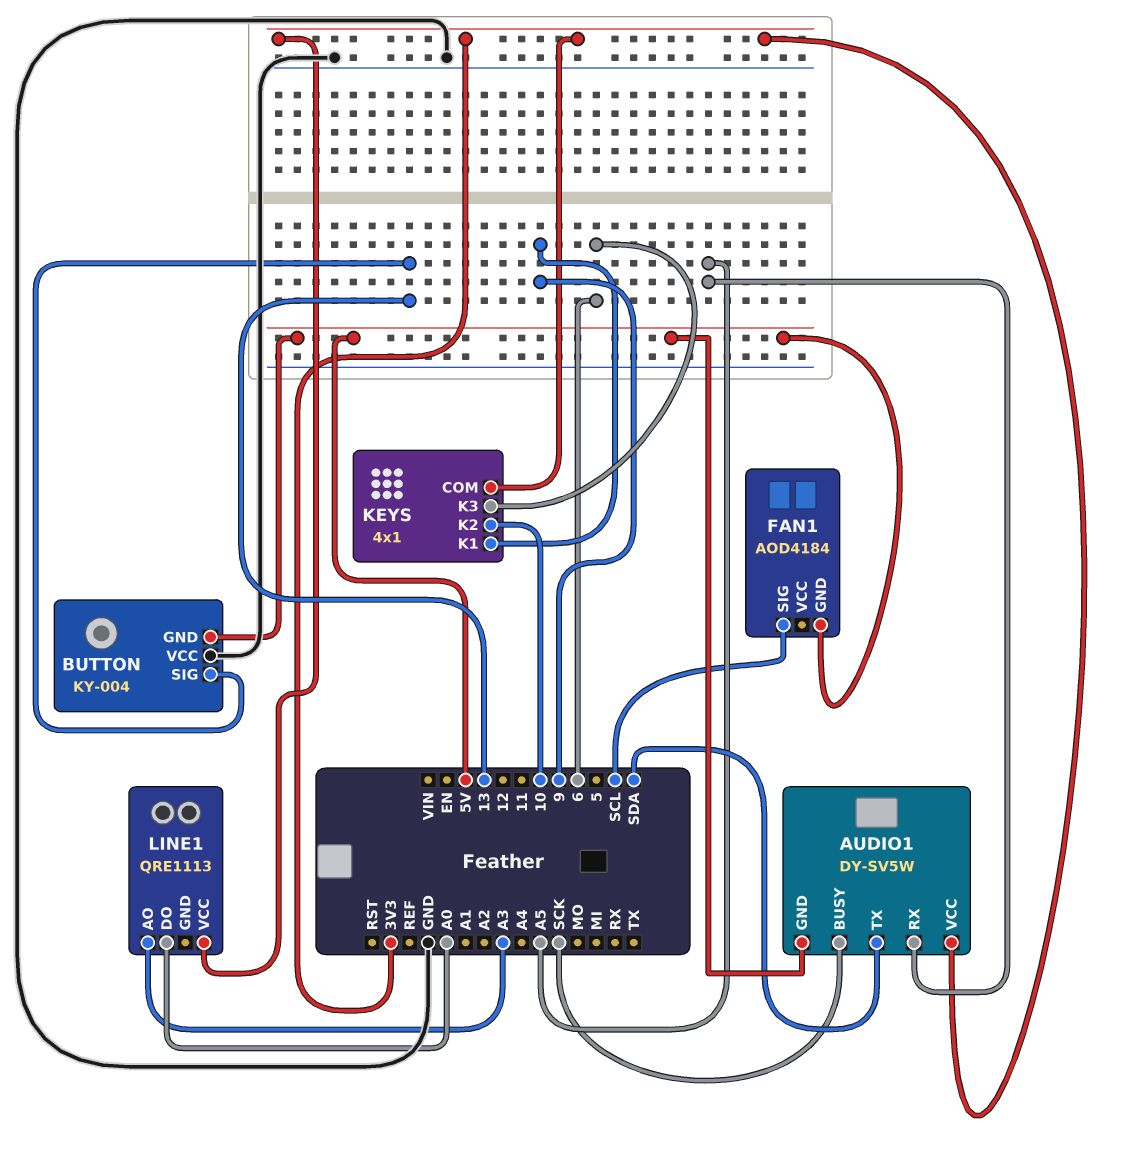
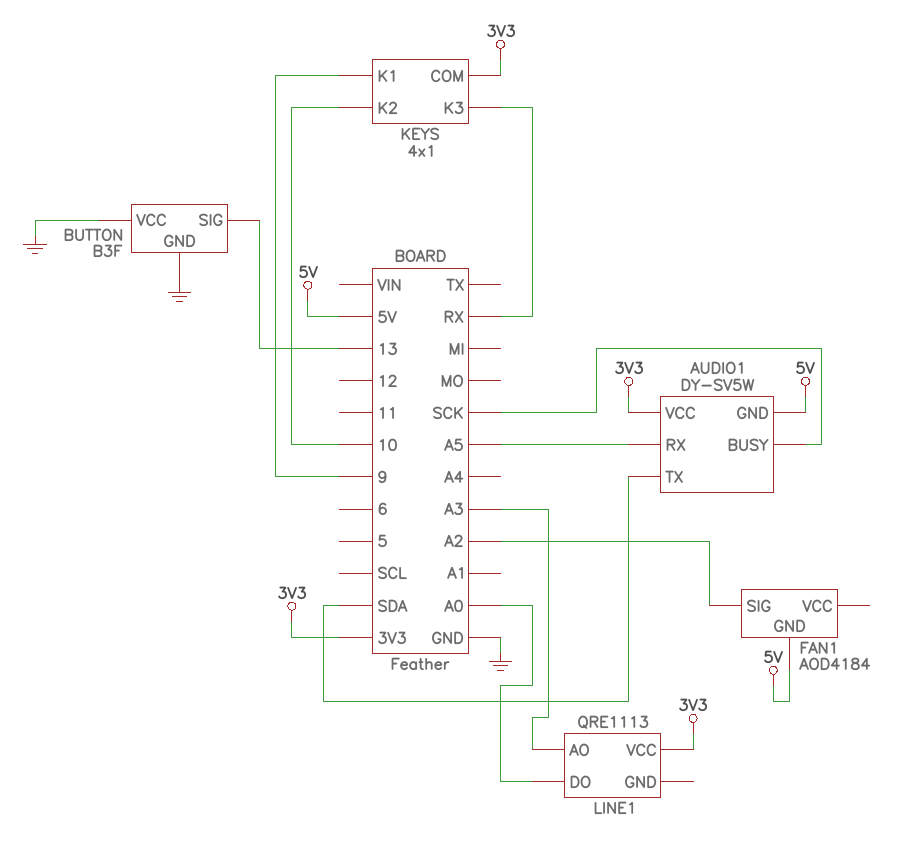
BUTTON: KY-004 -> B3F
BUTTON pin GND: 5V -> GND
FAN1 pin SIG: SCL -> A2
KEYS pin K3: 6 -> RX

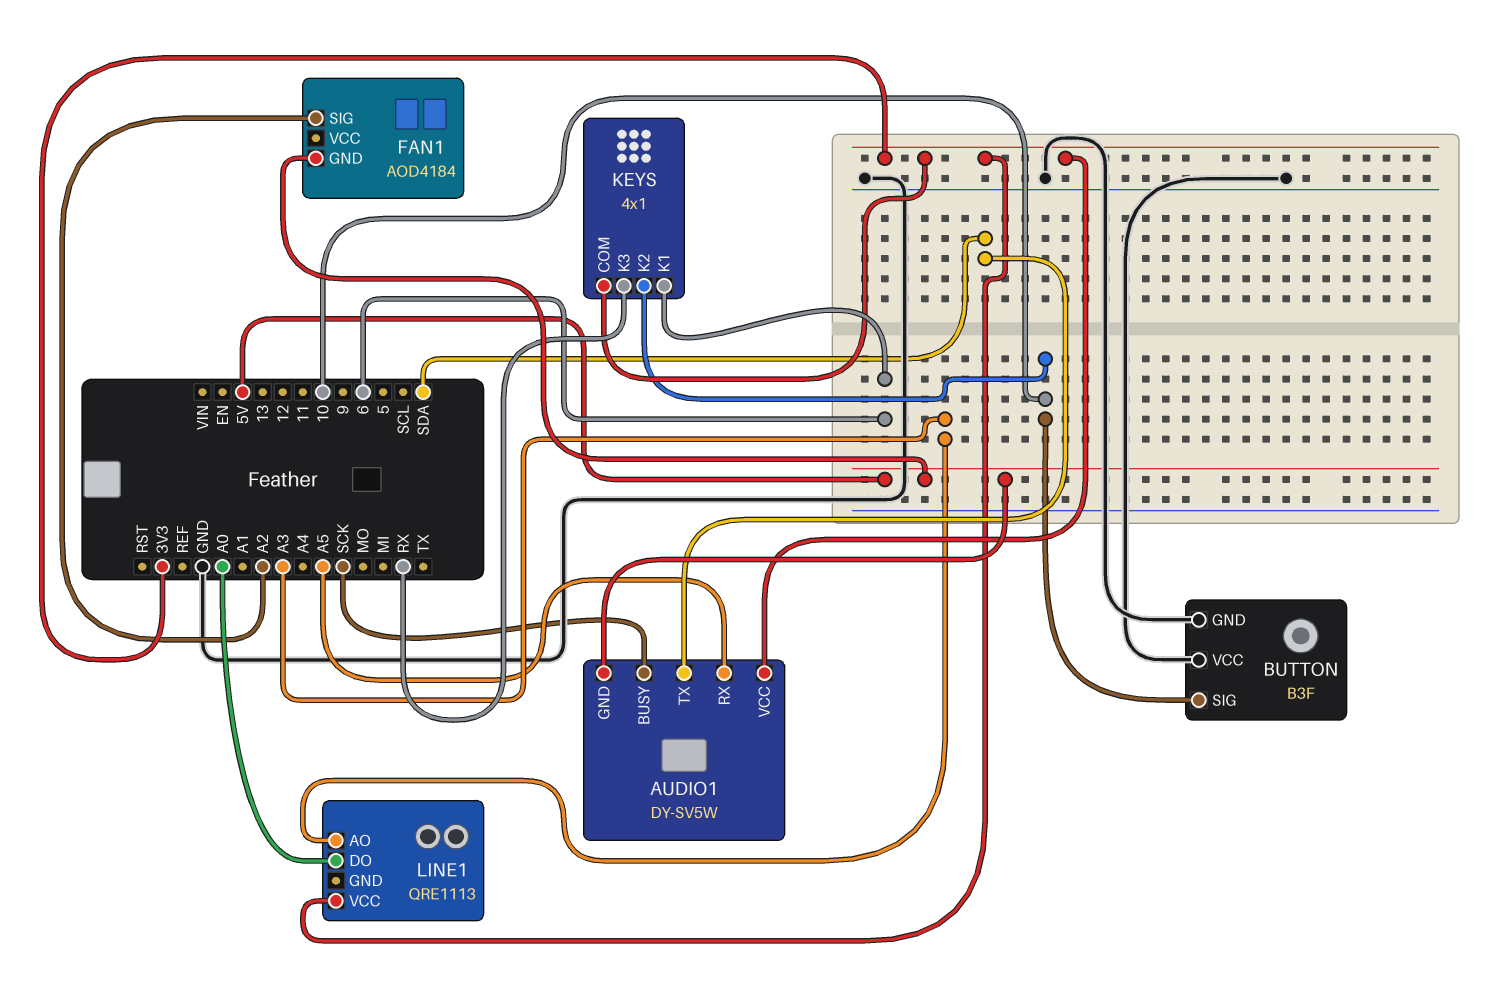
BUTTON pin SIG: 13 -> 10
KEYS pin K1: 9 -> 6

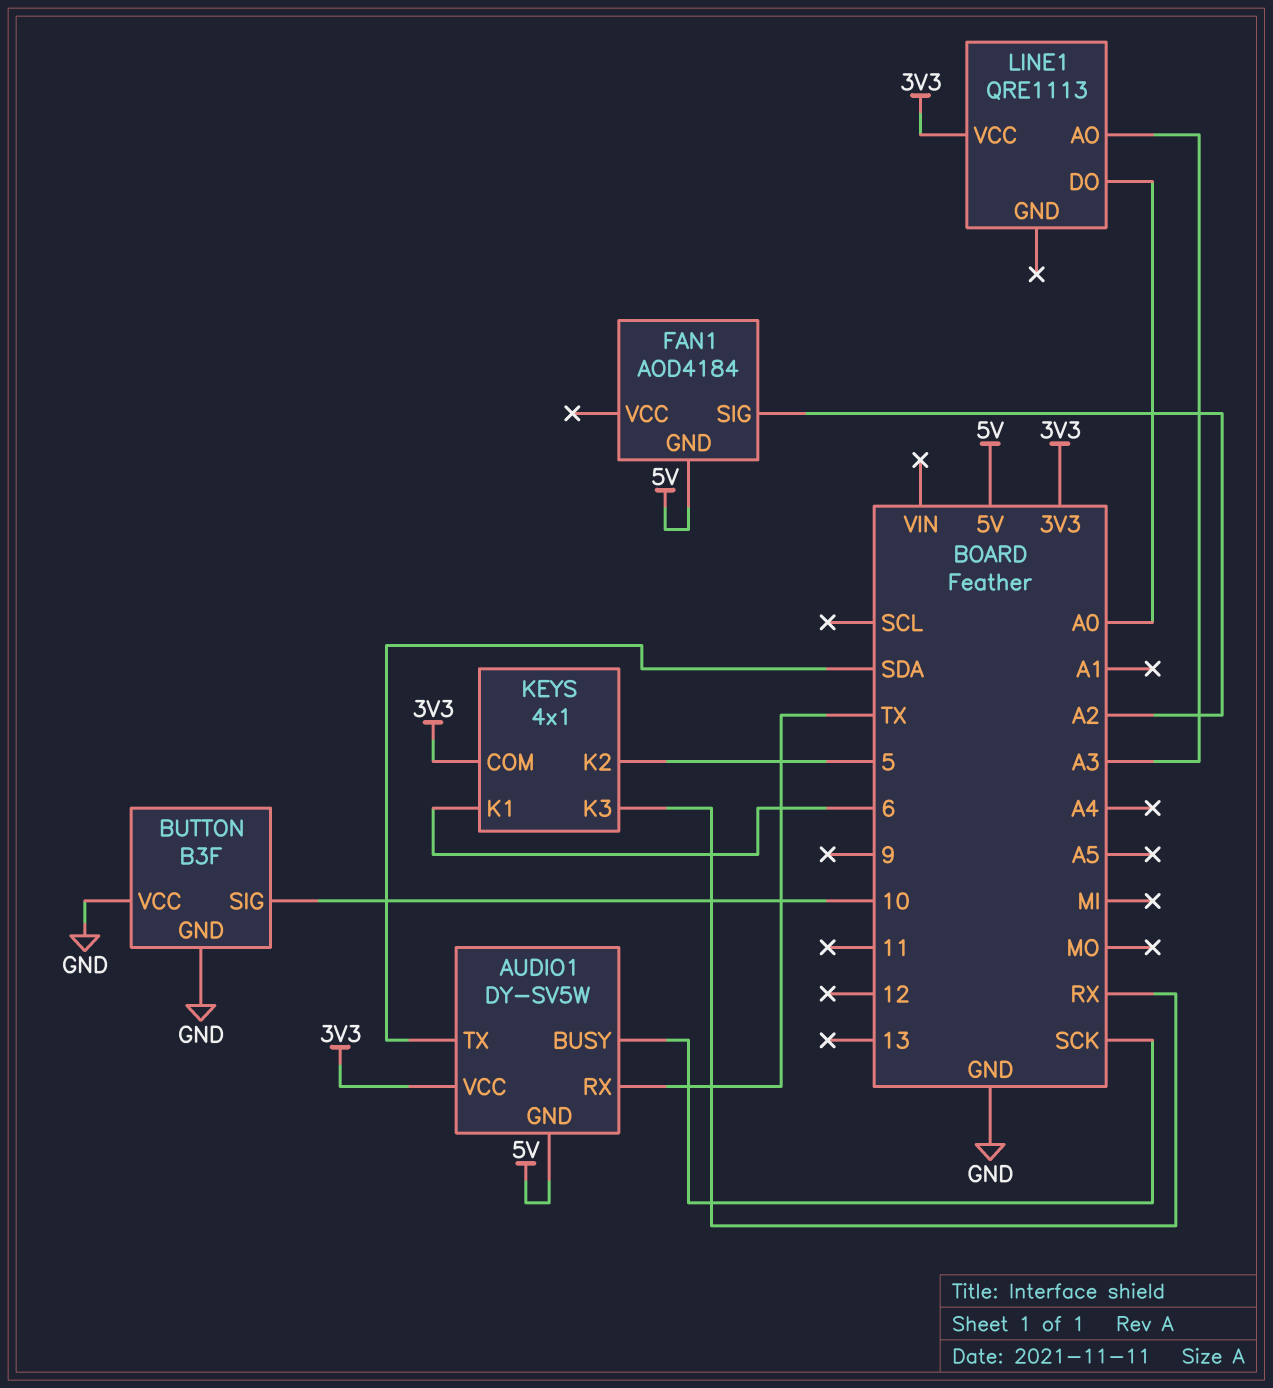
AUDIO1 pin RX: A5 -> TX
KEYS pin K2: 10 -> 5

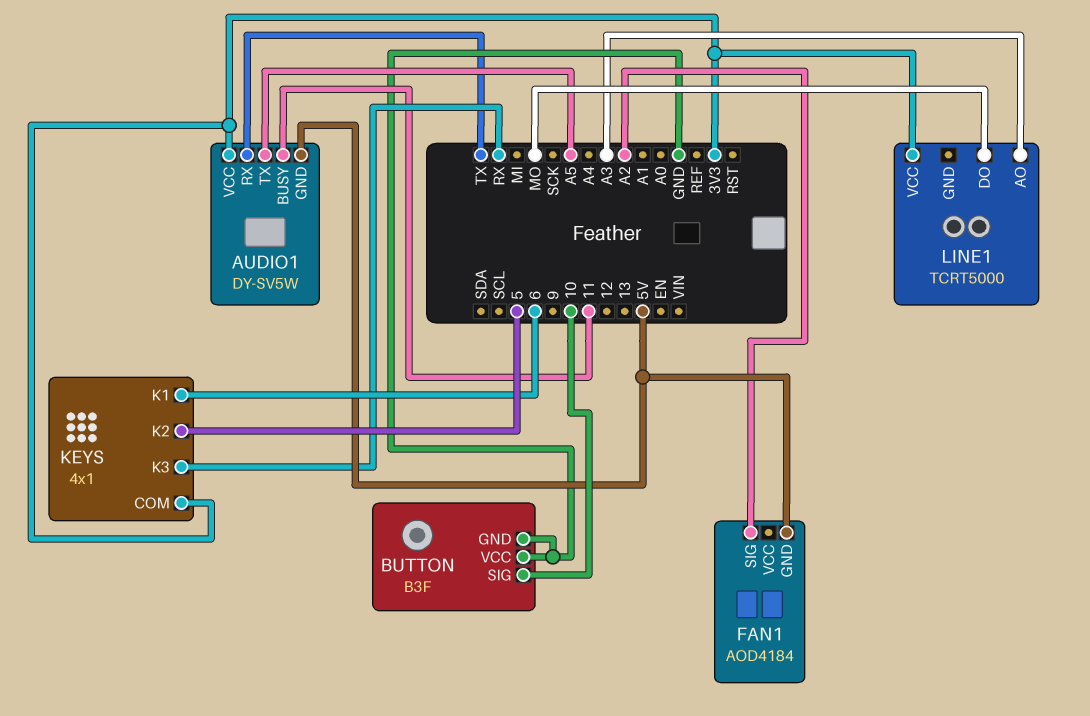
AUDIO1 pin BUSY: SCK -> 11
AUDIO1 pin TX: SDA -> A5
LINE1: QRE1113 -> TCRT5000
LINE1 pin DO: A0 -> MO

